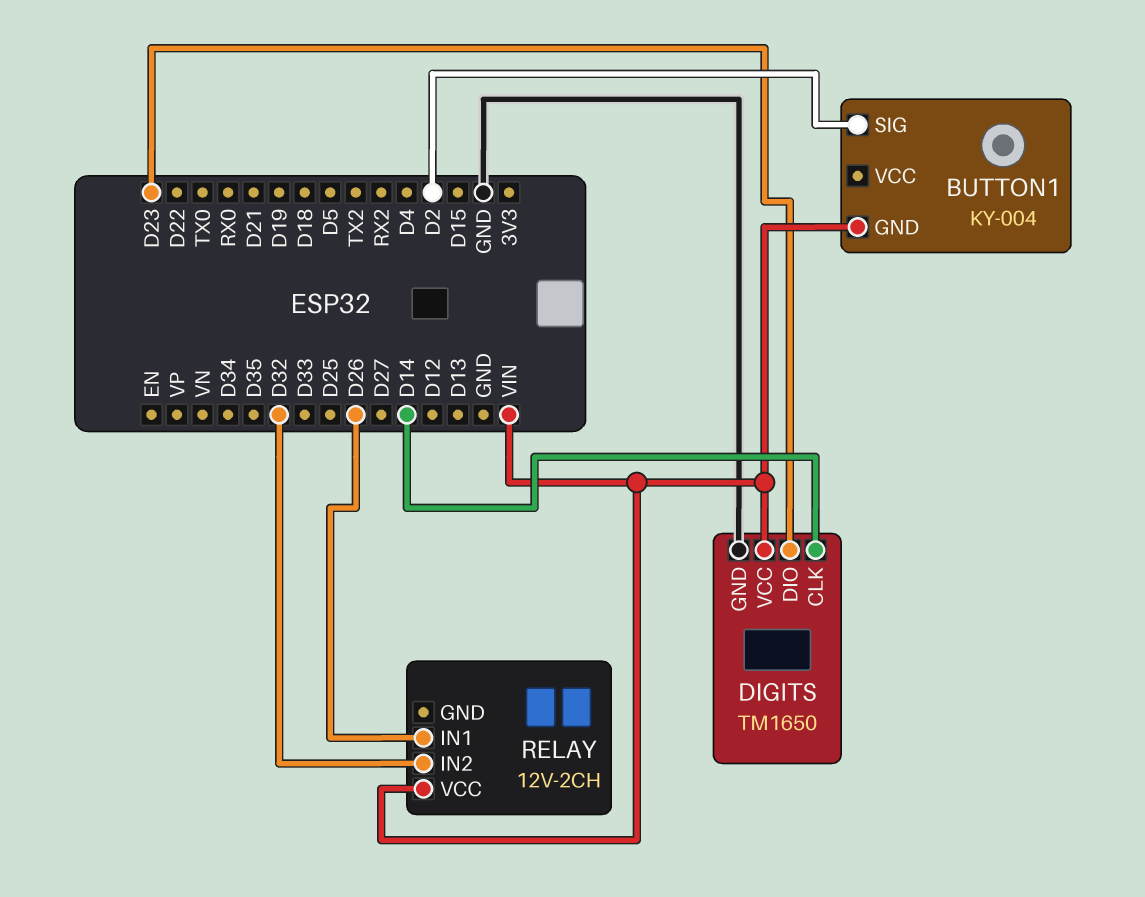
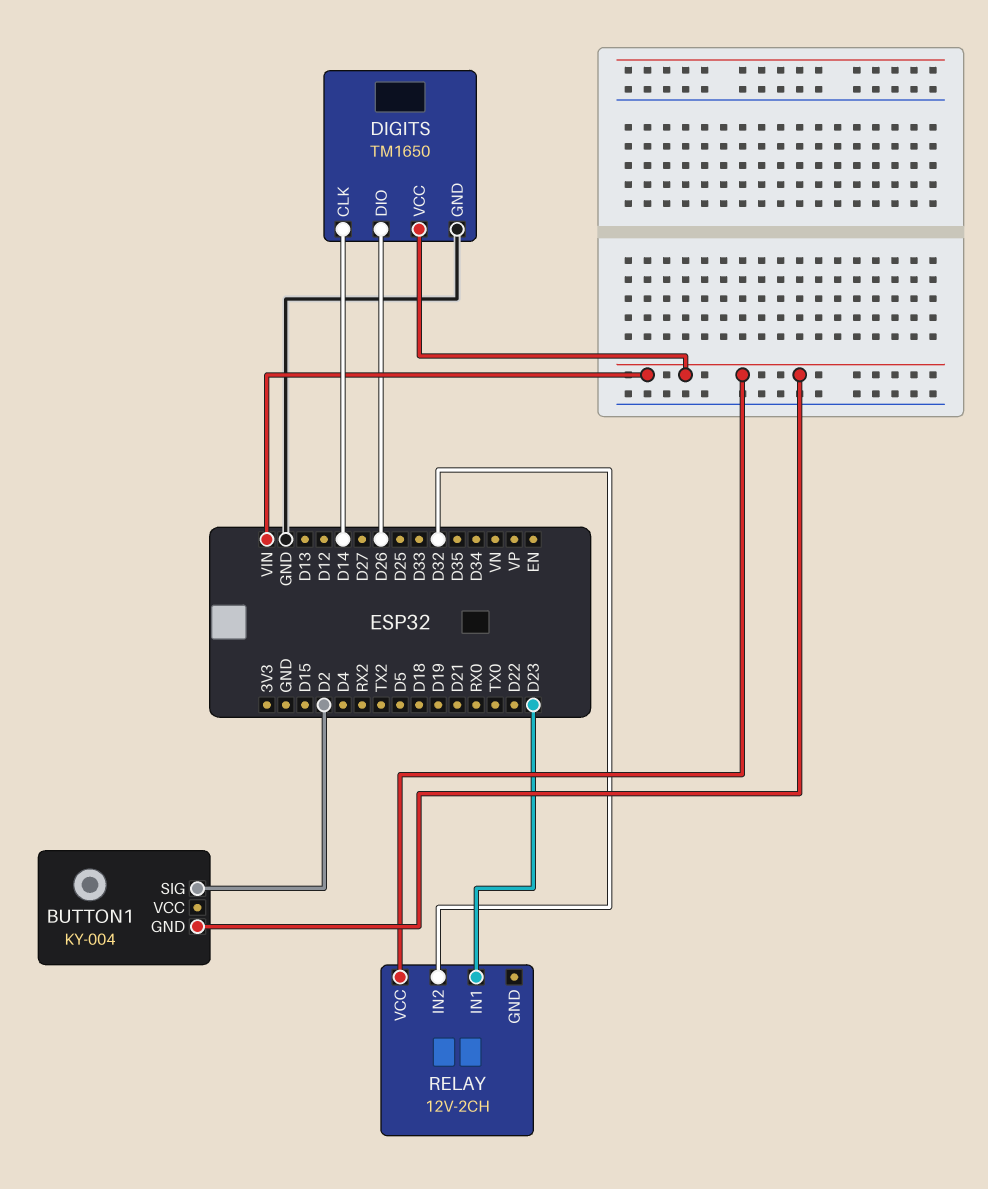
DIGITS pin DIO: D23 -> D26
RELAY pin IN1: D26 -> D23

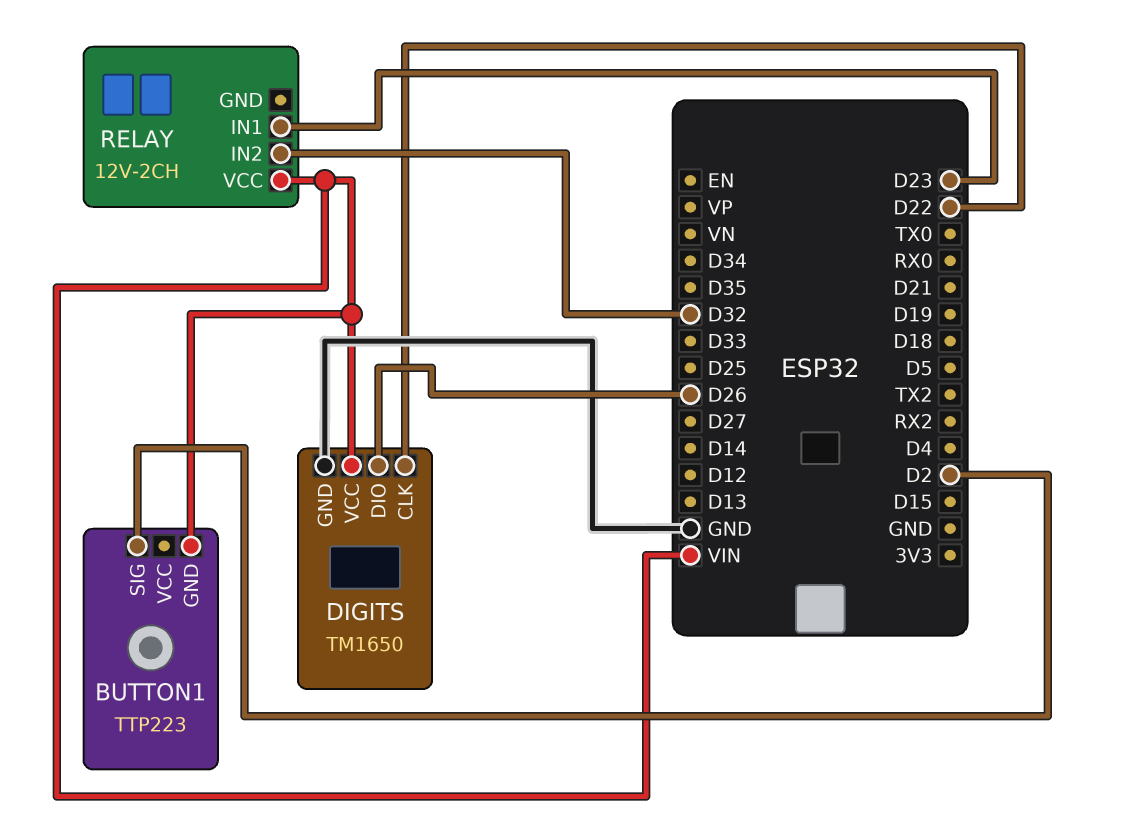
BUTTON1: KY-004 -> TTP223
DIGITS pin CLK: D14 -> D22

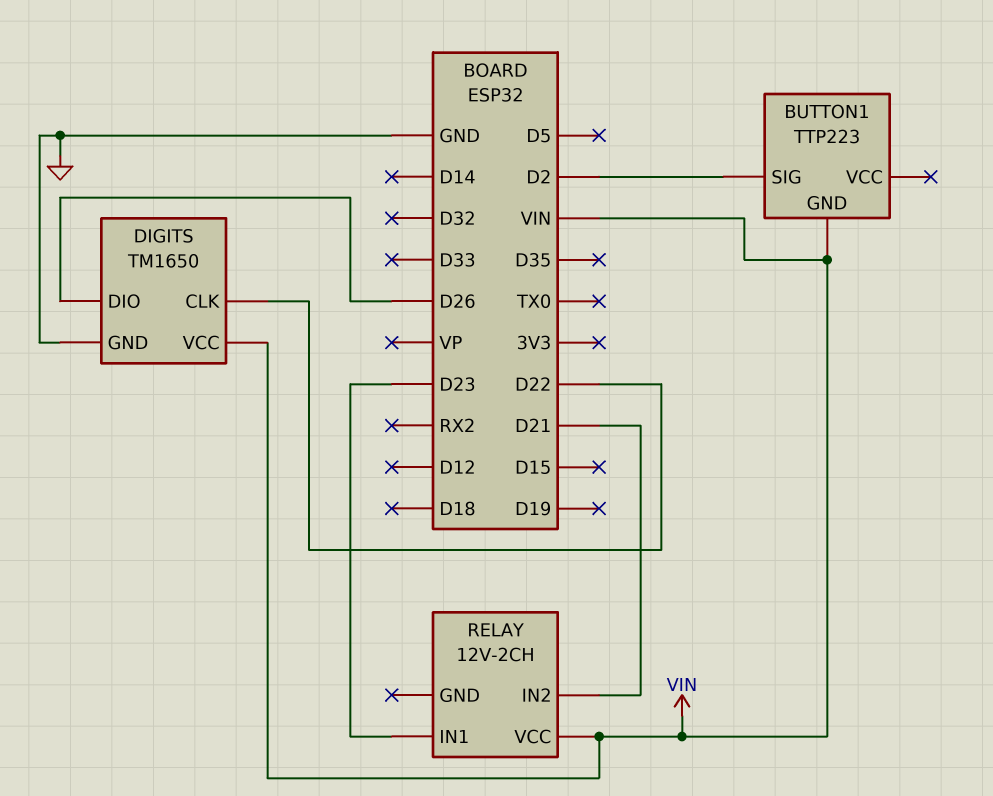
RELAY pin IN2: D32 -> D21

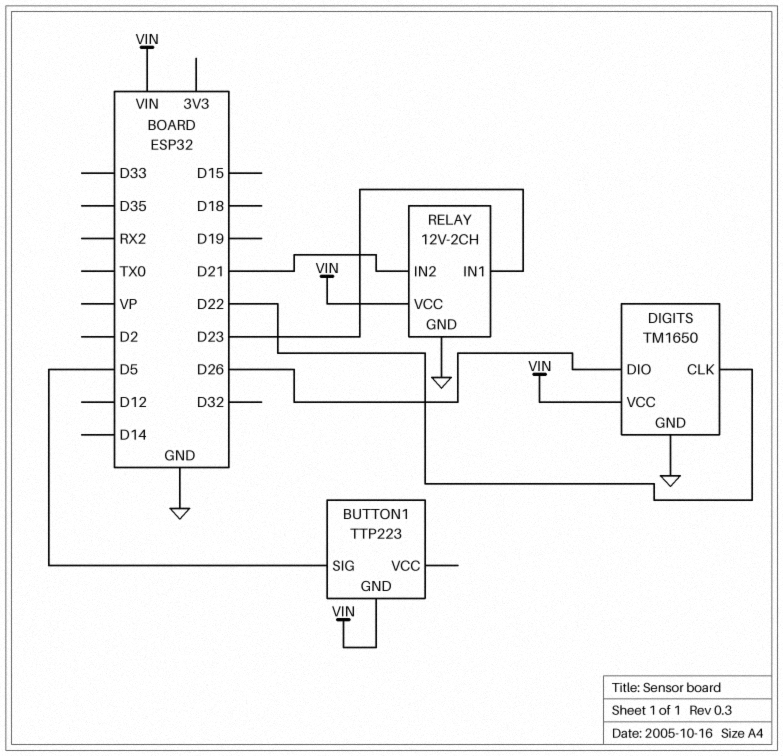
BUTTON1 pin SIG: D2 -> D5
RELAY pin GND: none -> GND

